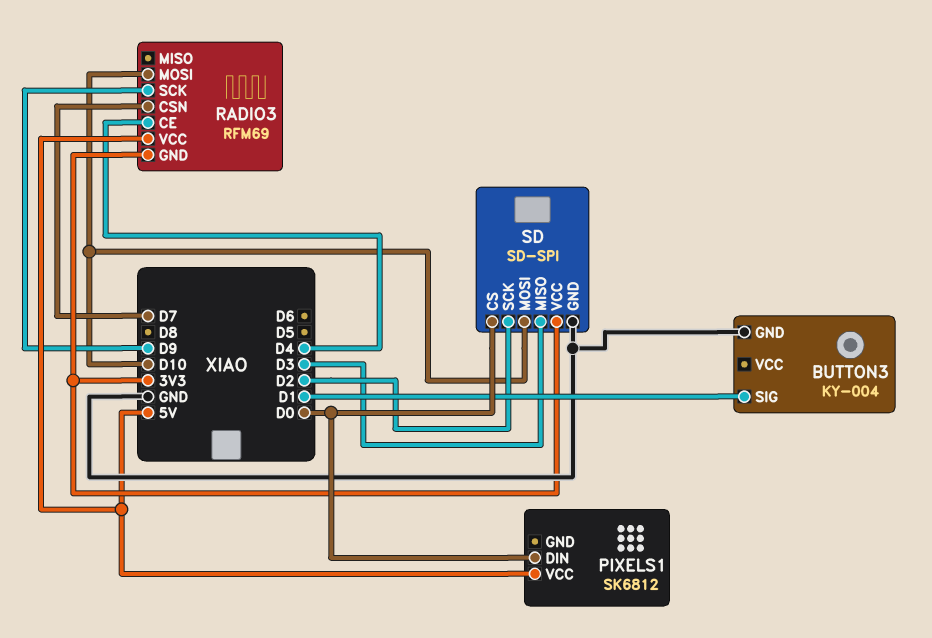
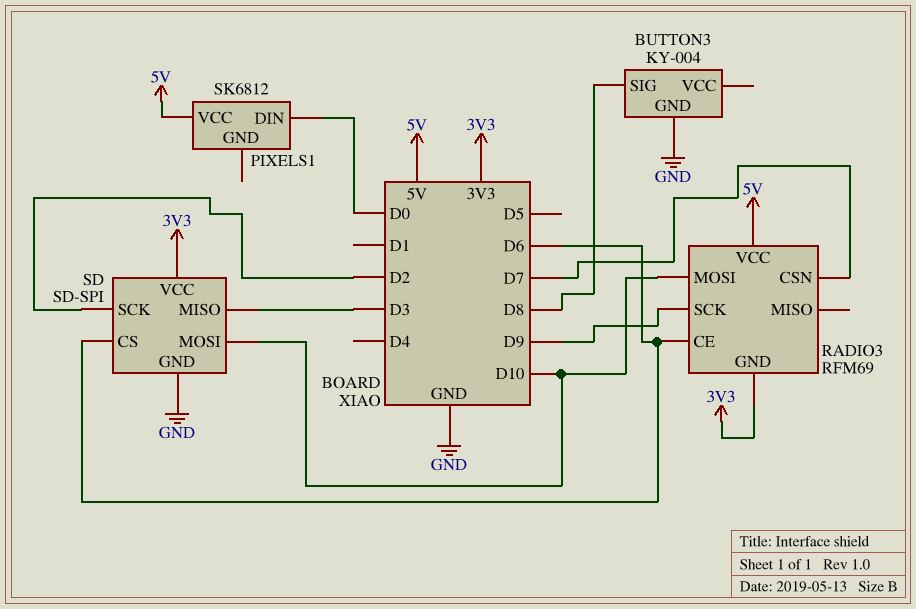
BUTTON3 pin SIG: D1 -> D8
RADIO3 pin CE: D4 -> D6
SD pin CS: D0 -> D6

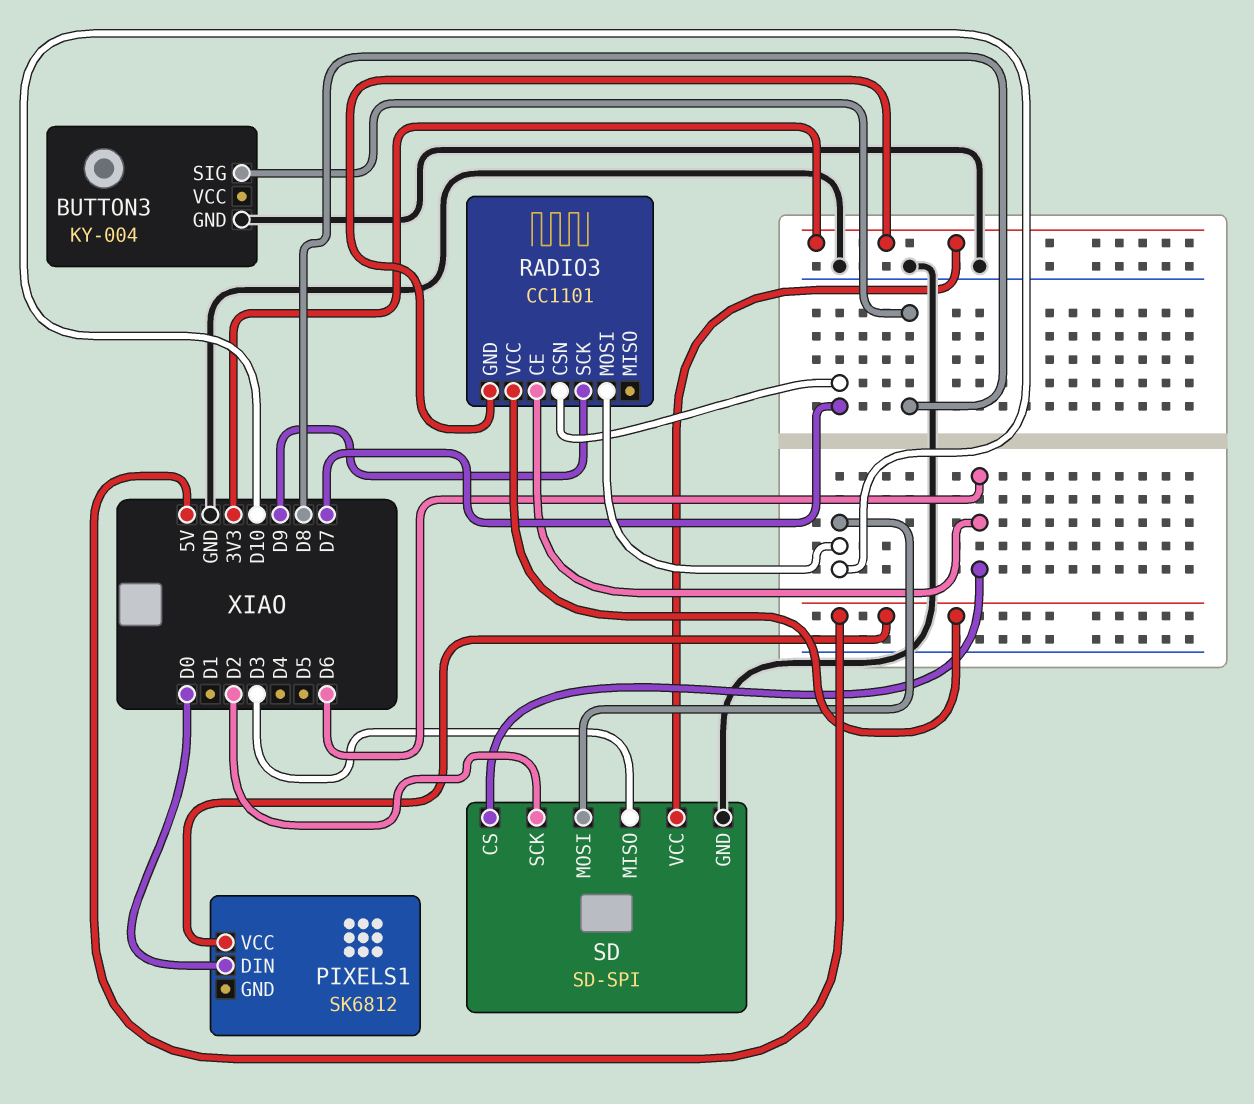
RADIO3: RFM69 -> CC1101

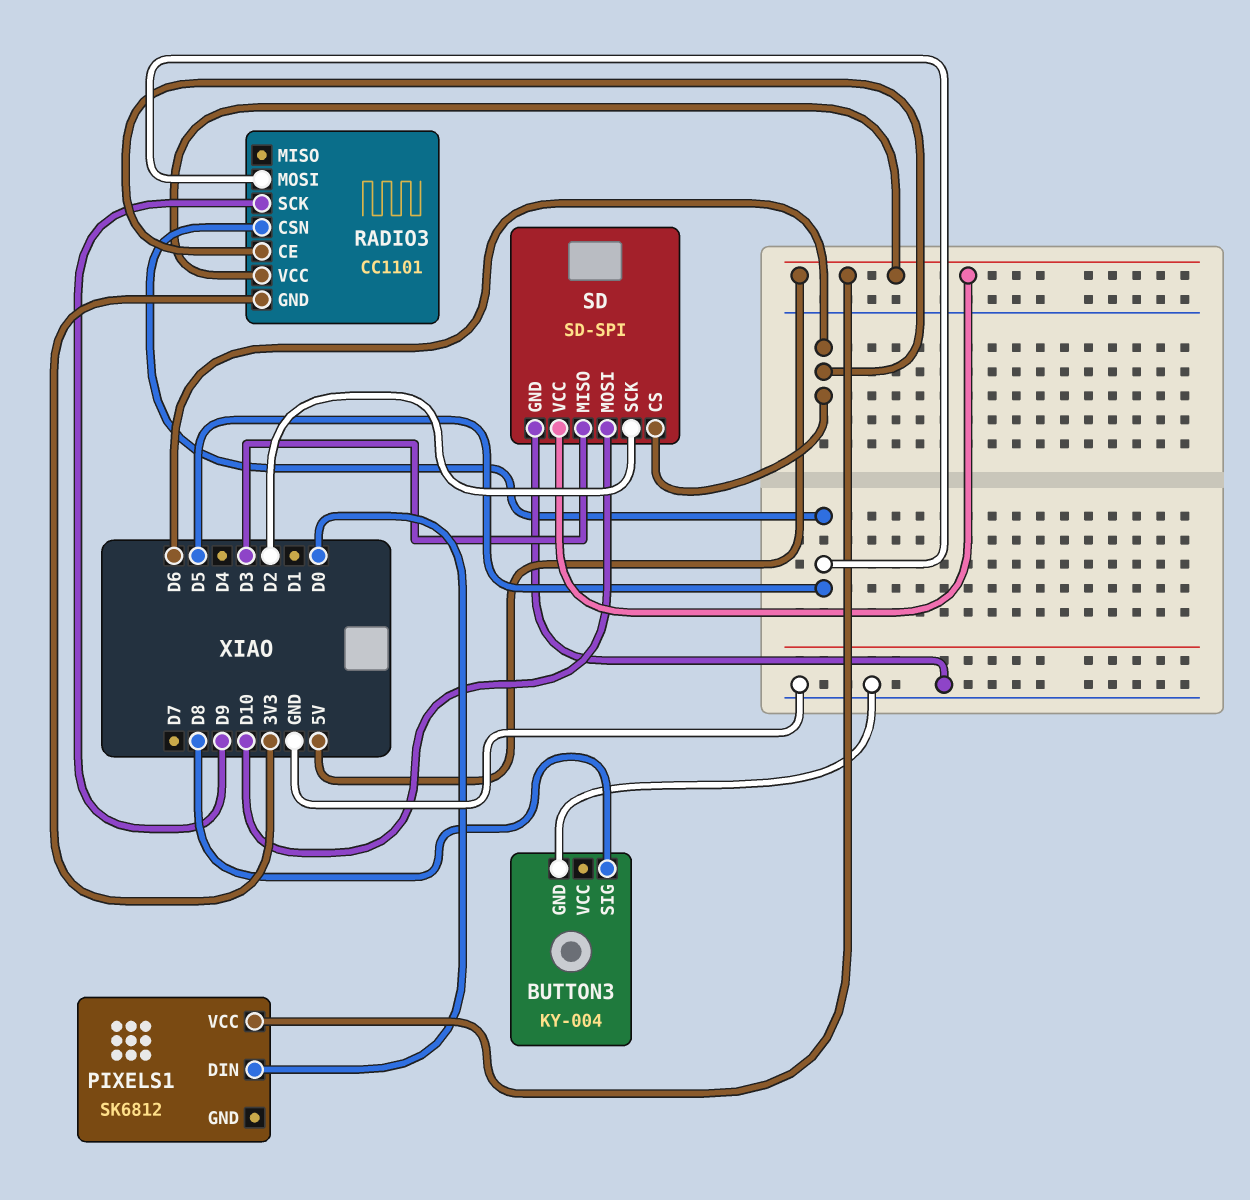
RADIO3 pin CSN: D7 -> D5
RADIO3 pin MOSI: D10 -> D5
SD pin VCC: 3V3 -> 5V

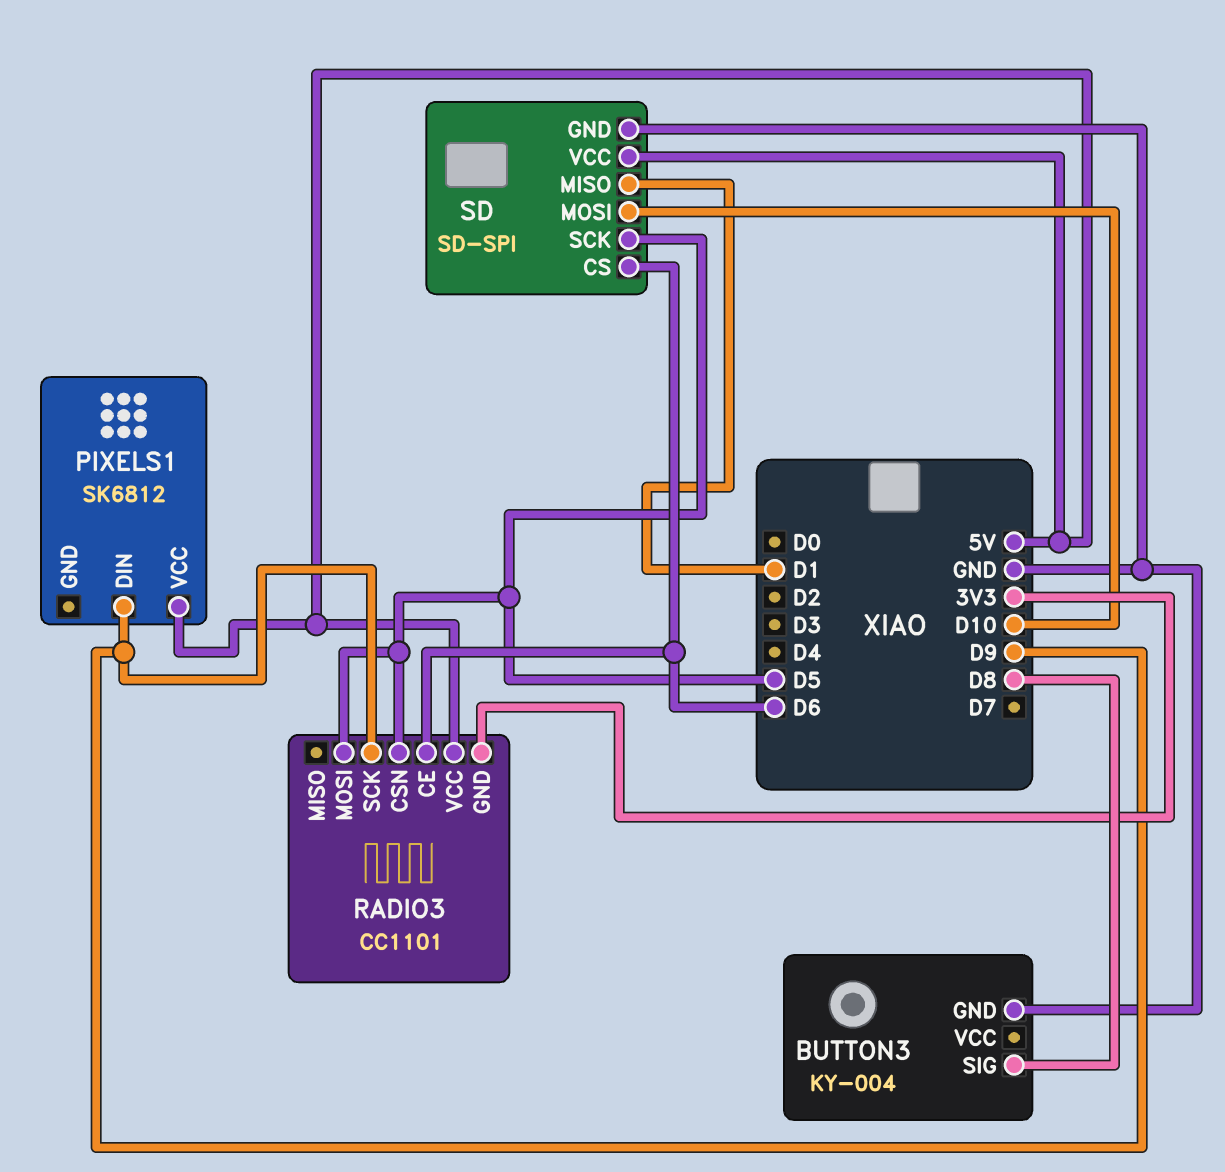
PIXELS1 pin DIN: D0 -> D9
SD pin MISO: D3 -> D1
SD pin SCK: D2 -> D5

